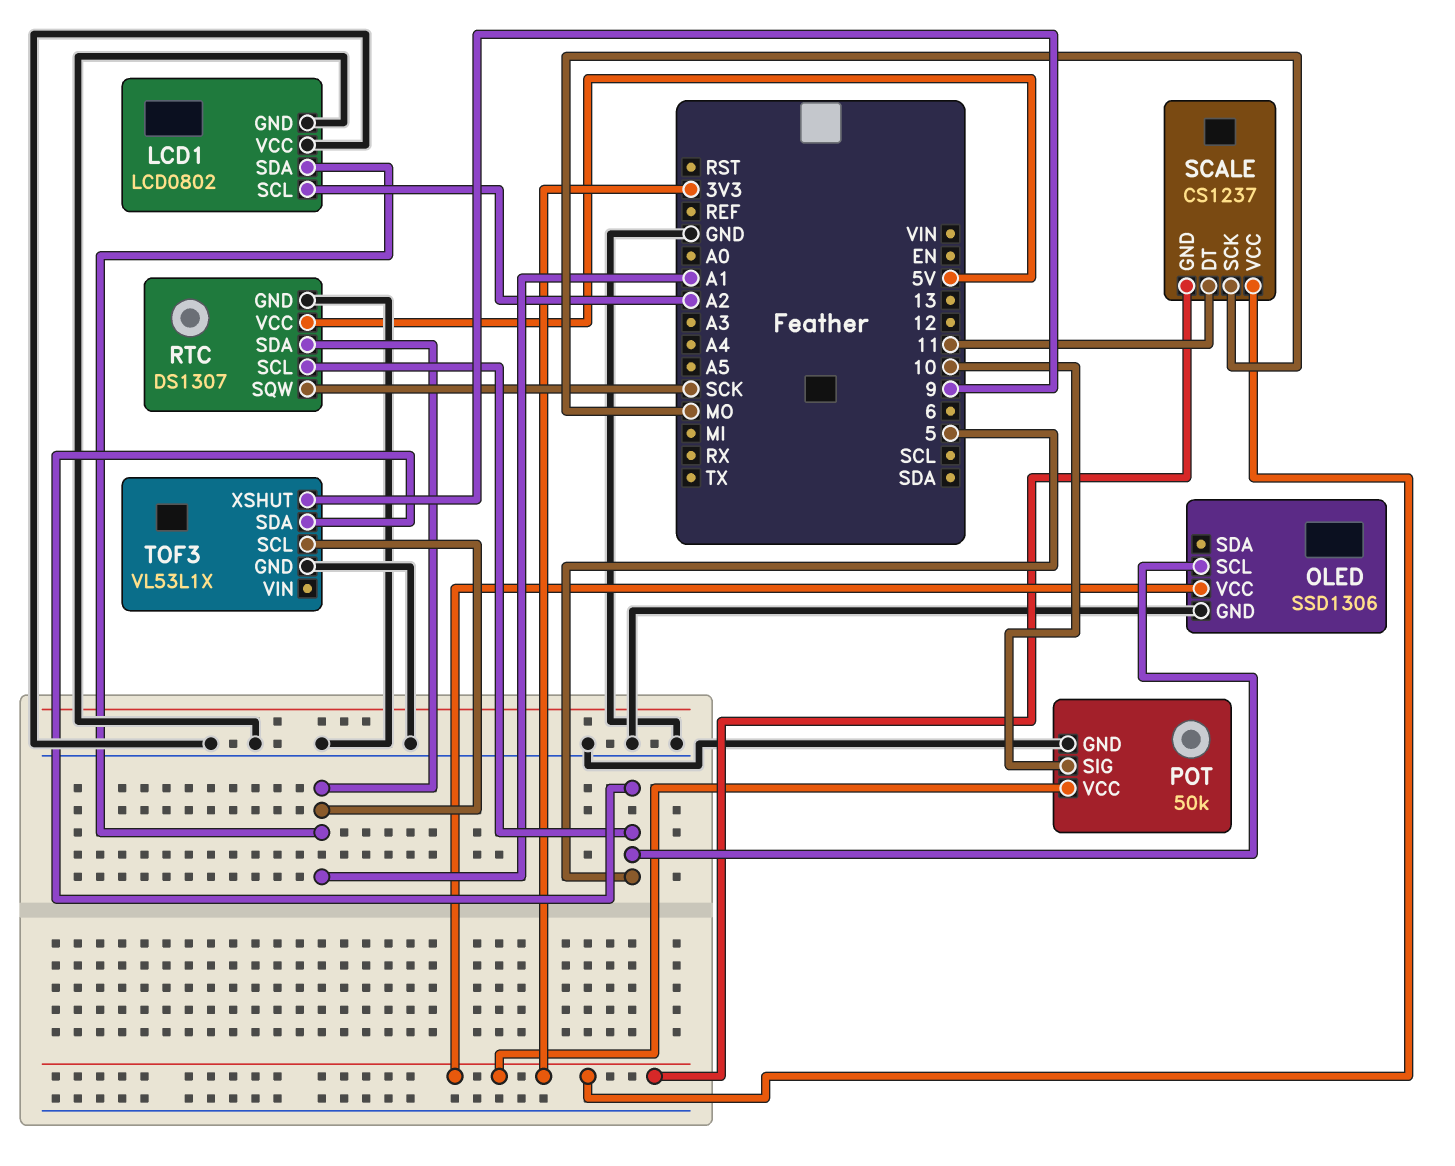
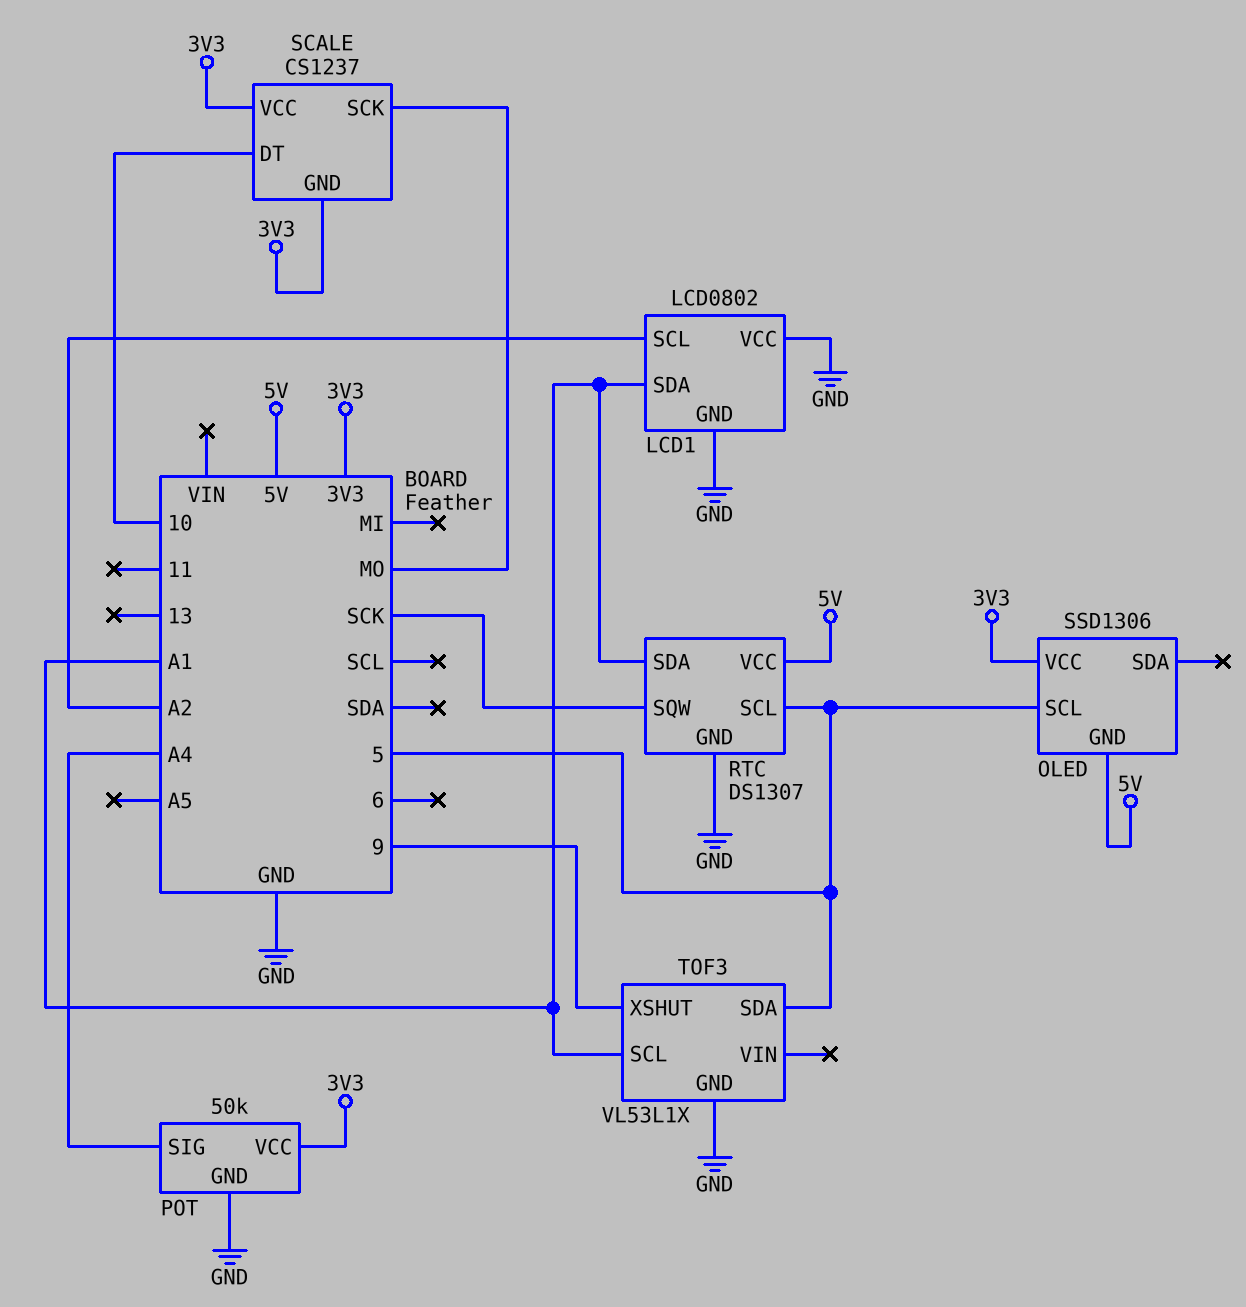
OLED pin GND: GND -> 5V
POT pin SIG: 10 -> A4
SCALE pin DT: 11 -> 10

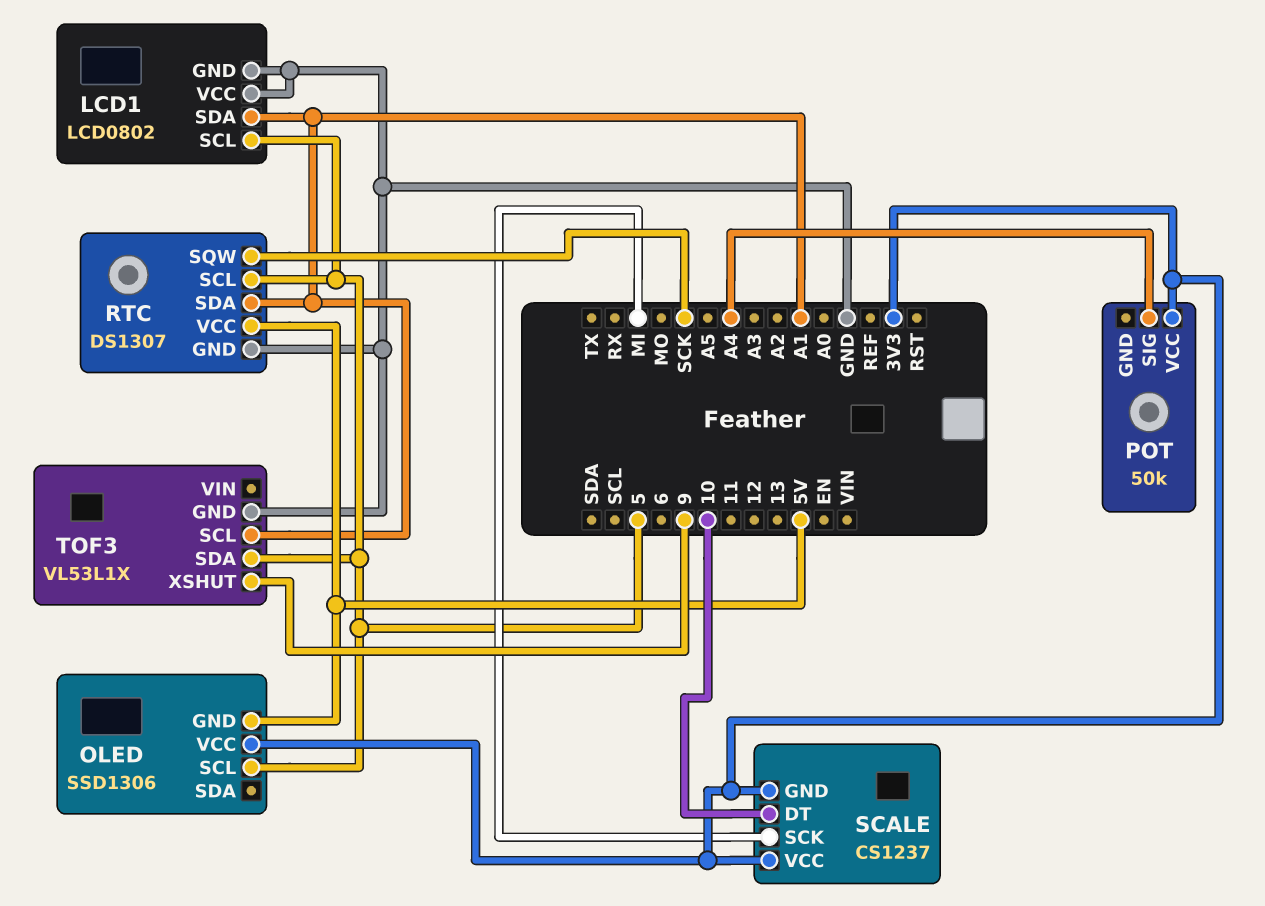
LCD1 pin SCL: A2 -> 5
POT pin GND: GND -> none
SCALE pin SCK: MO -> MI

